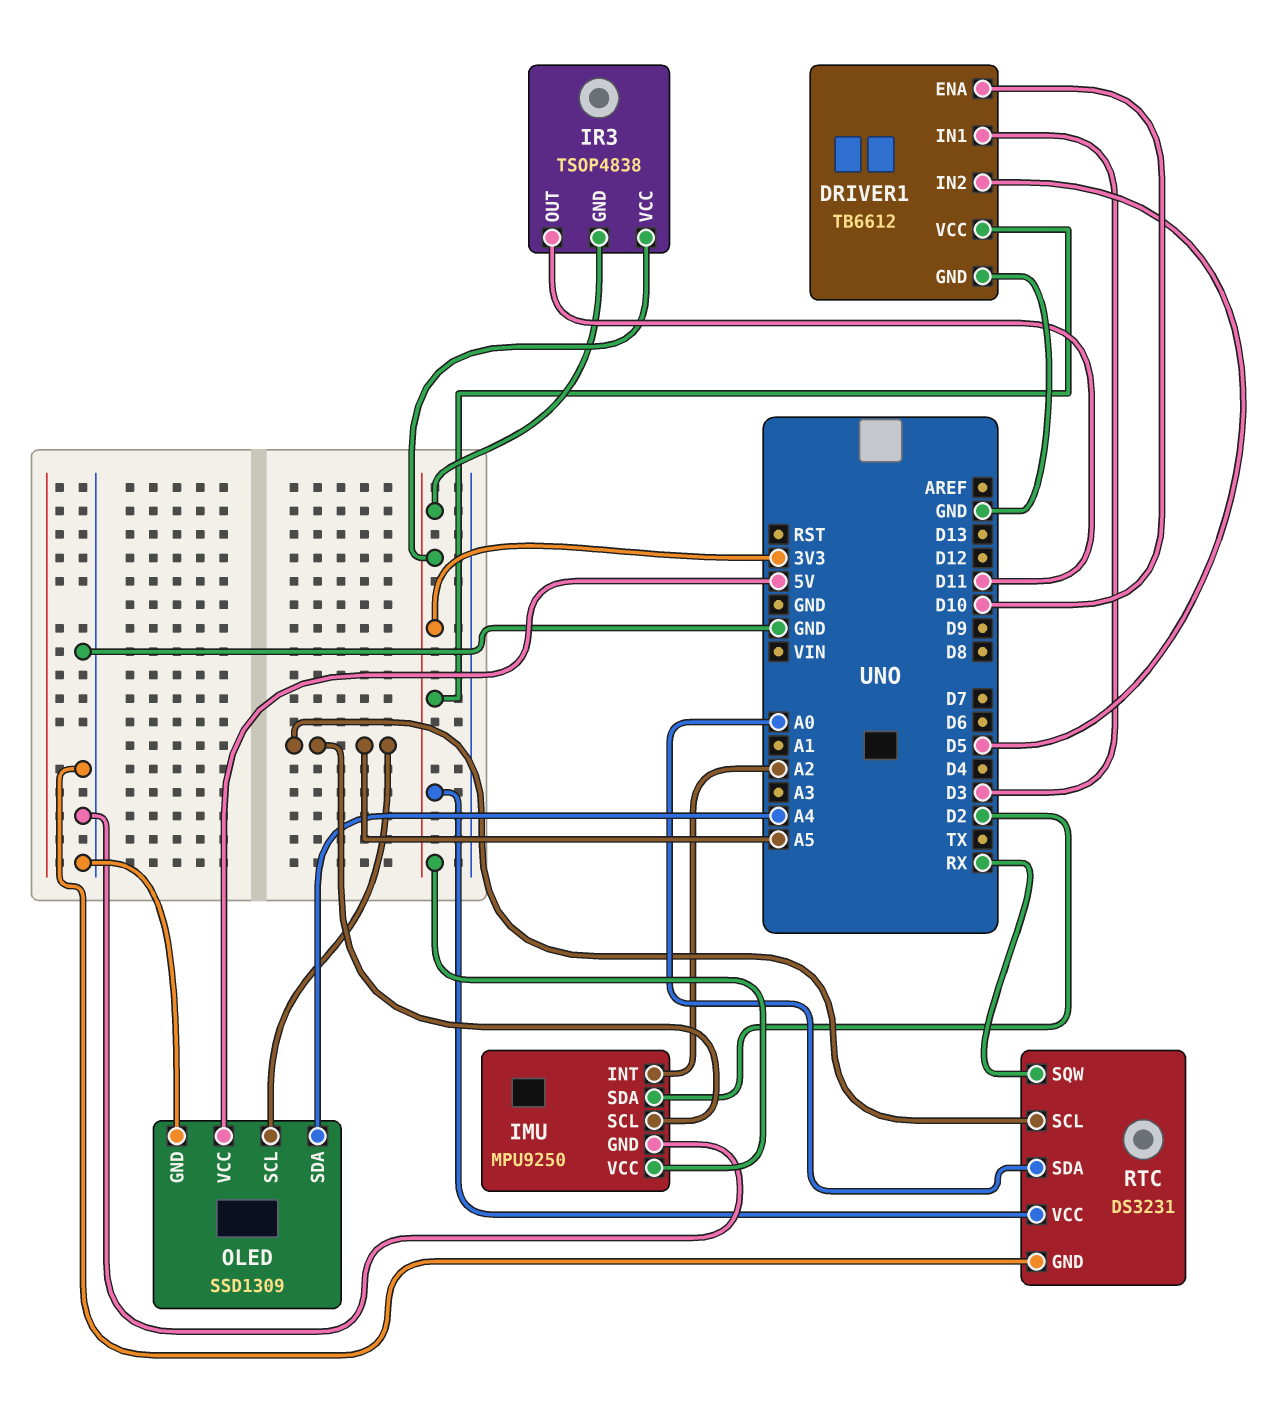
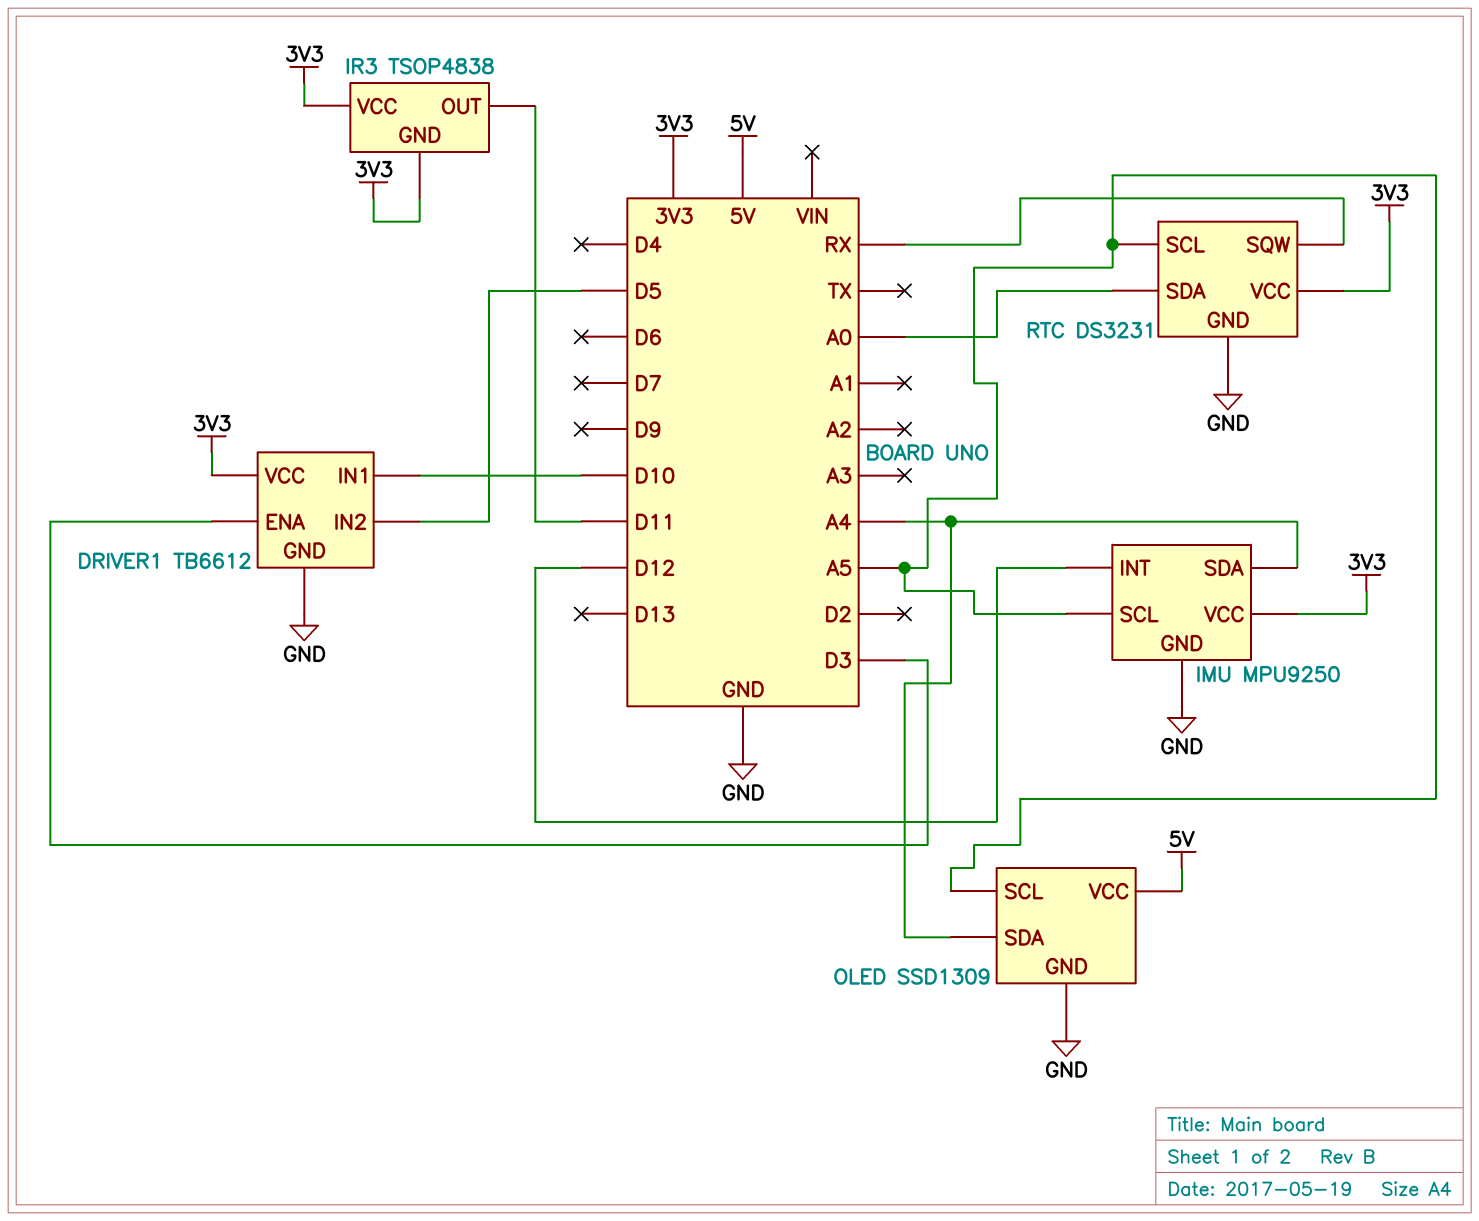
DRIVER1 pin ENA: D10 -> D3
DRIVER1 pin IN1: D3 -> D10
IMU pin INT: A2 -> D12
IMU pin SDA: D2 -> A4

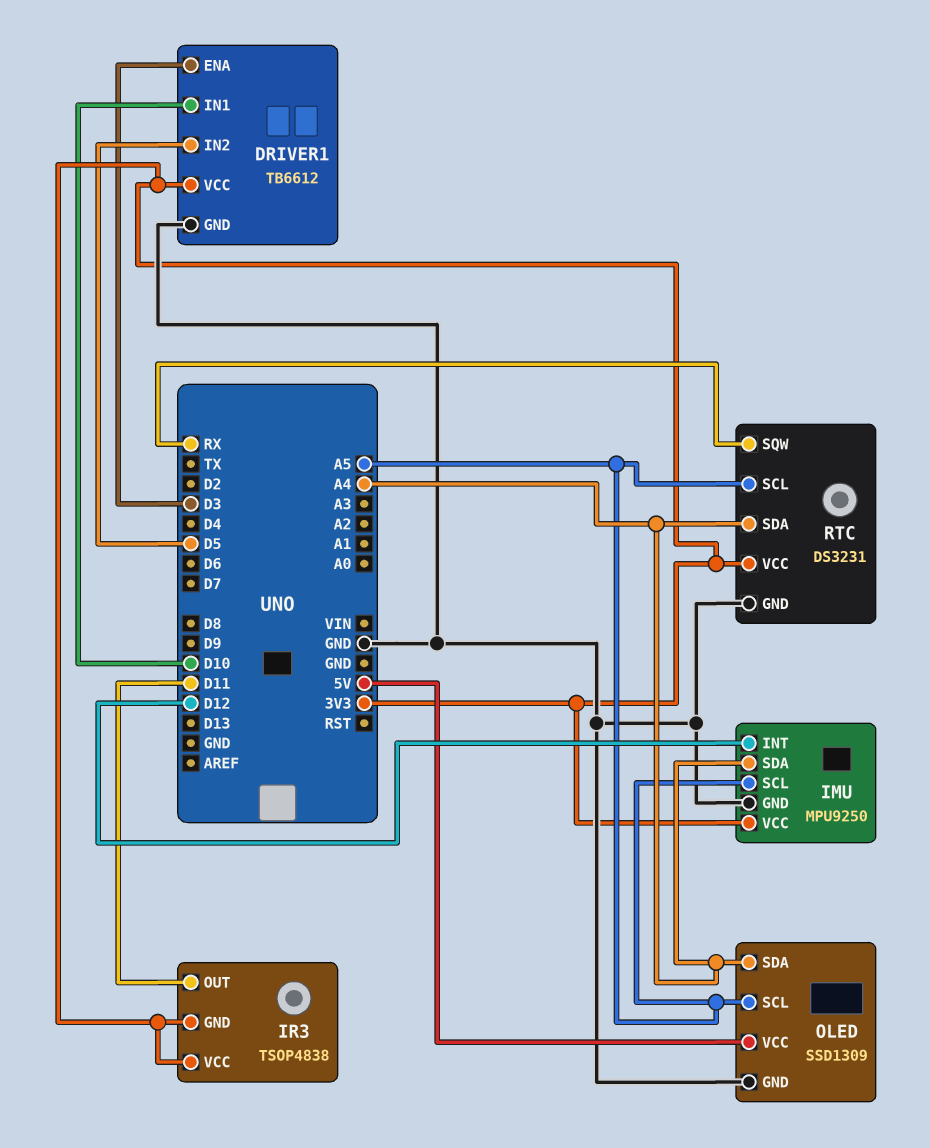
RTC pin SDA: A0 -> A4

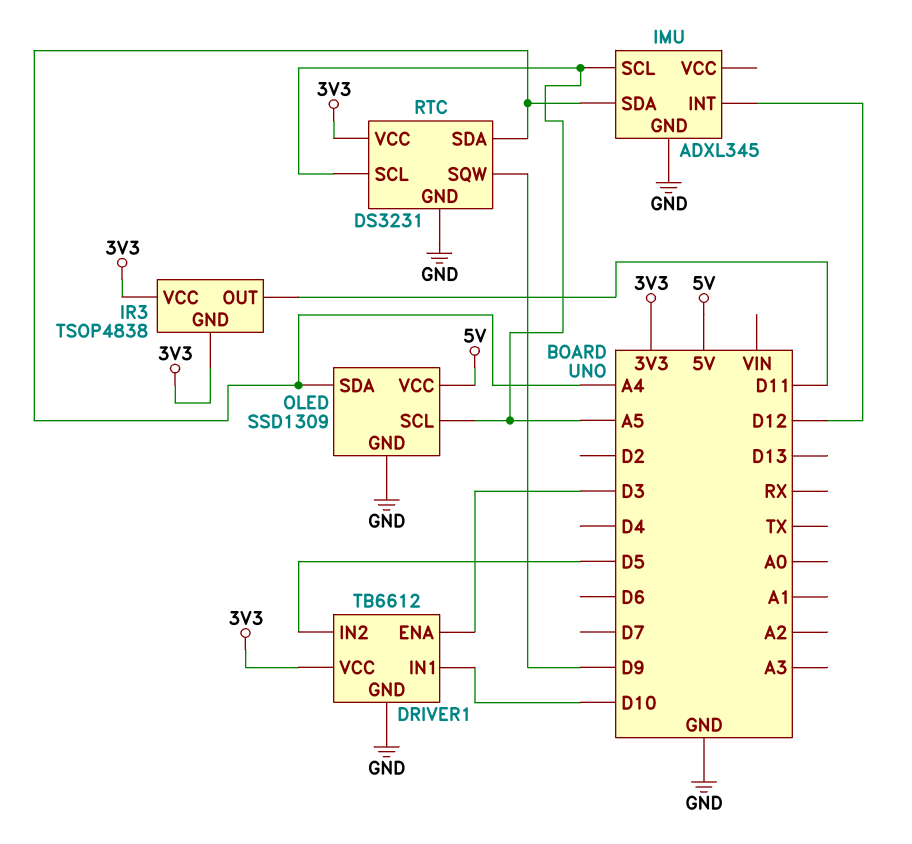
IMU: MPU9250 -> ADXL345
IMU pin VCC: 3V3 -> none
RTC pin SQW: RX -> D9

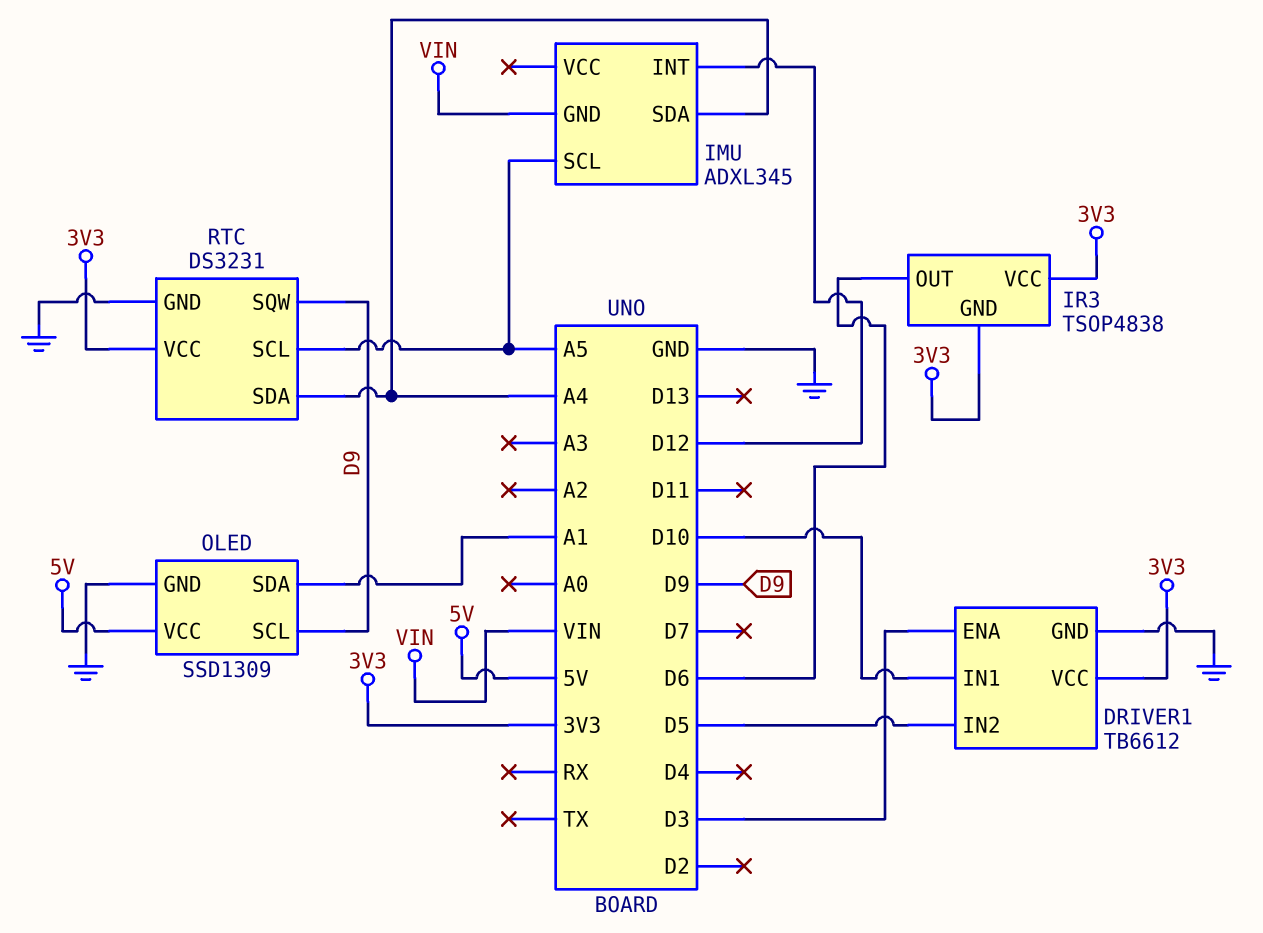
IMU pin GND: GND -> VIN
IR3 pin OUT: D11 -> D6
OLED pin SCL: A5 -> D9
OLED pin SDA: A4 -> A1

